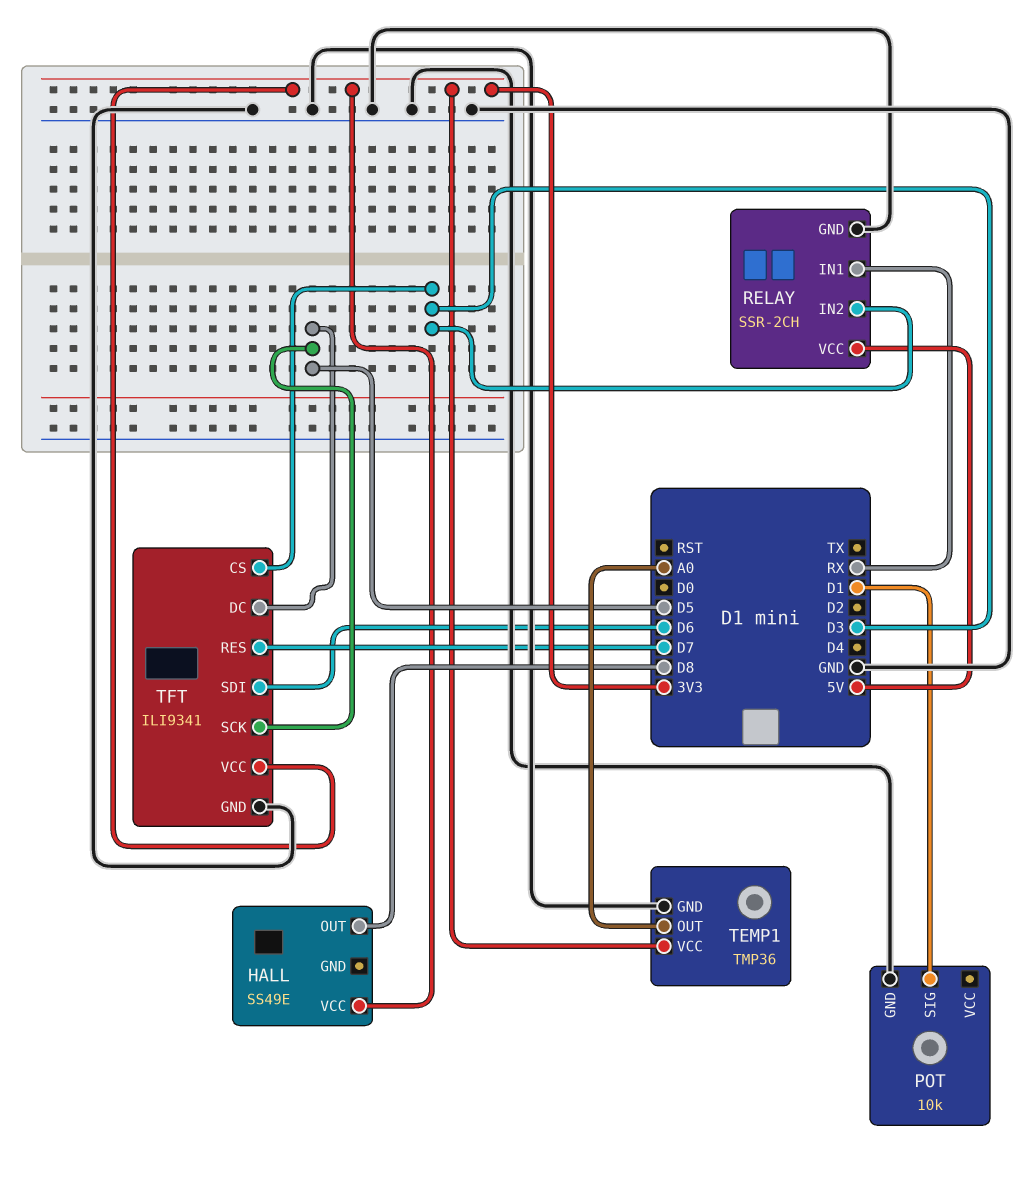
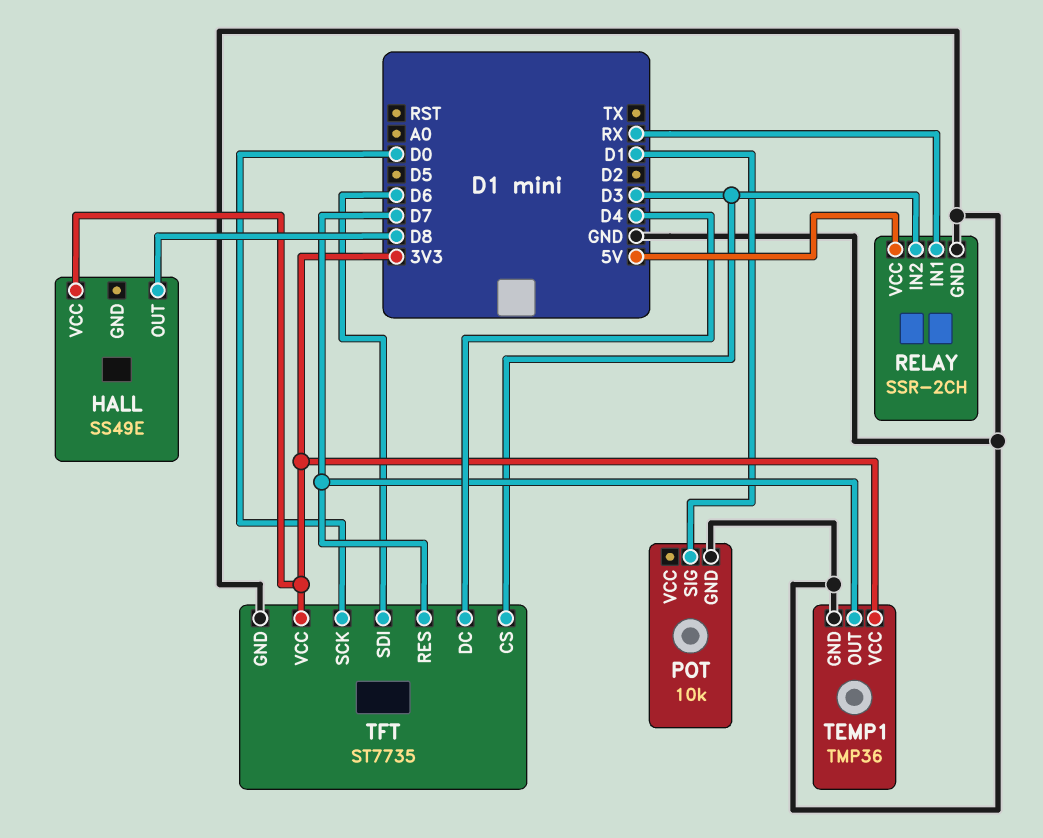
TEMP1 pin OUT: A0 -> D7
TFT: ILI9341 -> ST7735
TFT pin DC: D5 -> D4
TFT pin SCK: D5 -> D0

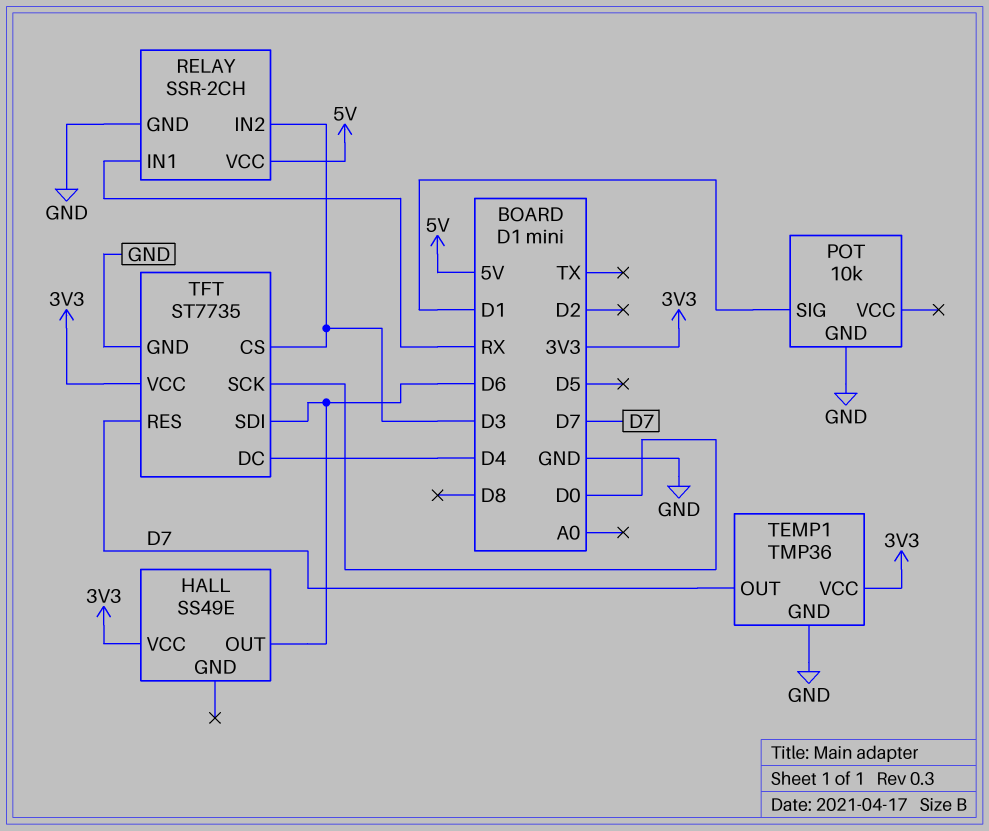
HALL pin OUT: D8 -> D6

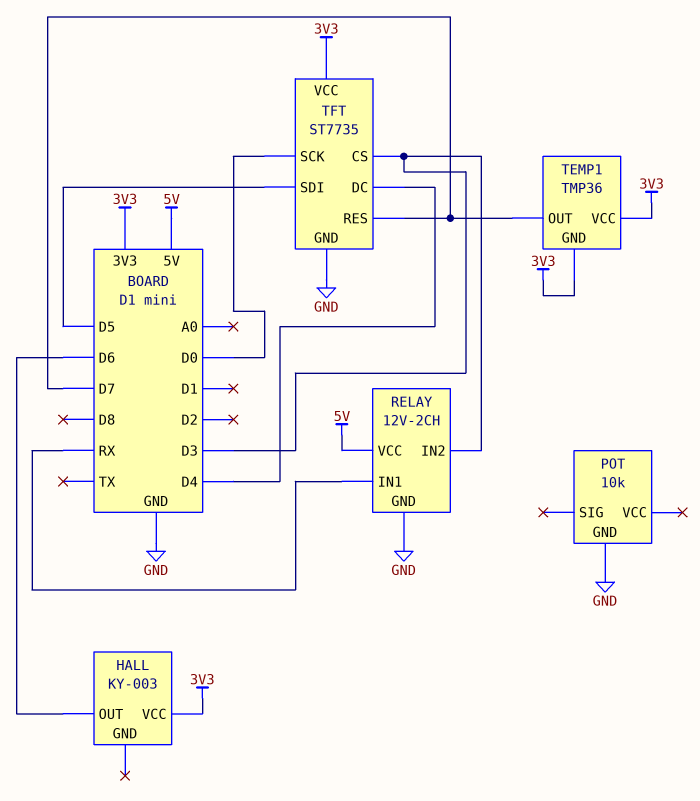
HALL: SS49E -> KY-003
POT pin SIG: D1 -> none
RELAY: SSR-2CH -> 12V-2CH
TEMP1 pin GND: GND -> 3V3
TFT pin SDI: D6 -> D5

